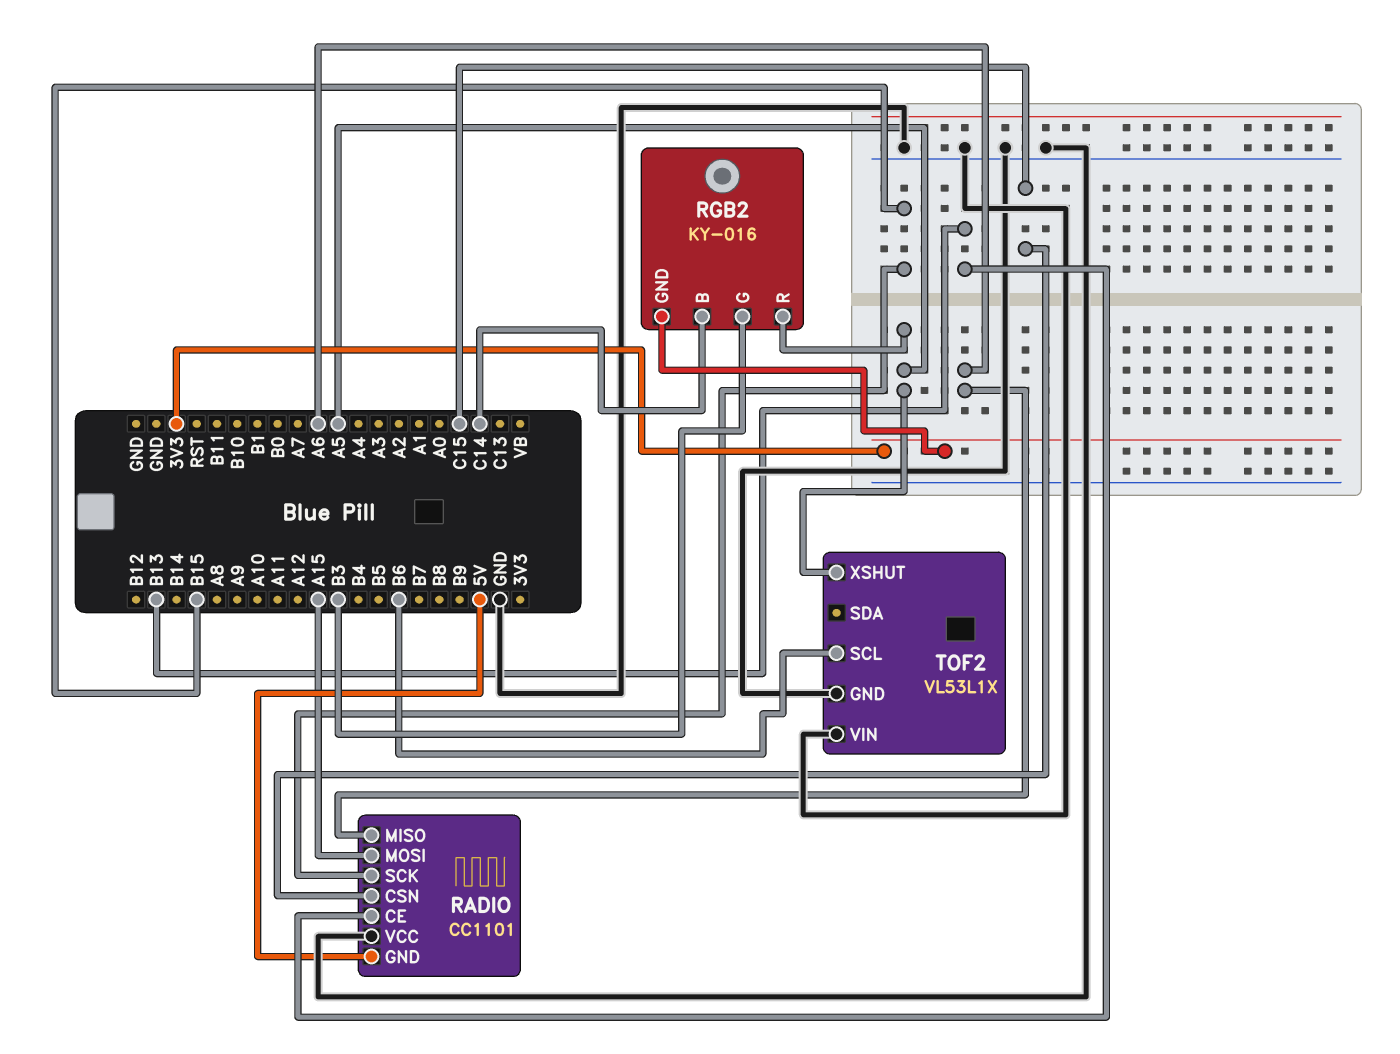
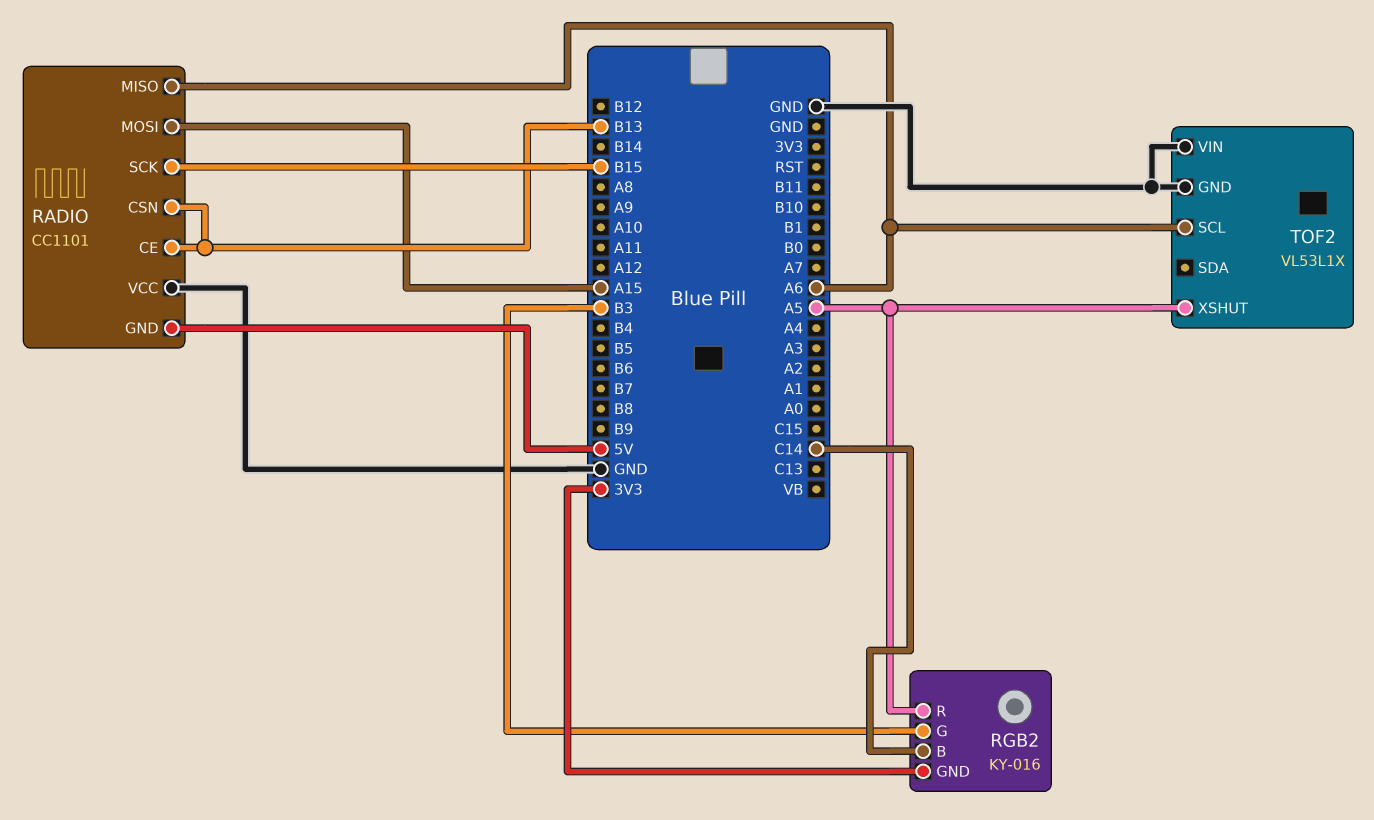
RADIO pin CSN: C15 -> B13
TOF2 pin SCL: B6 -> A6

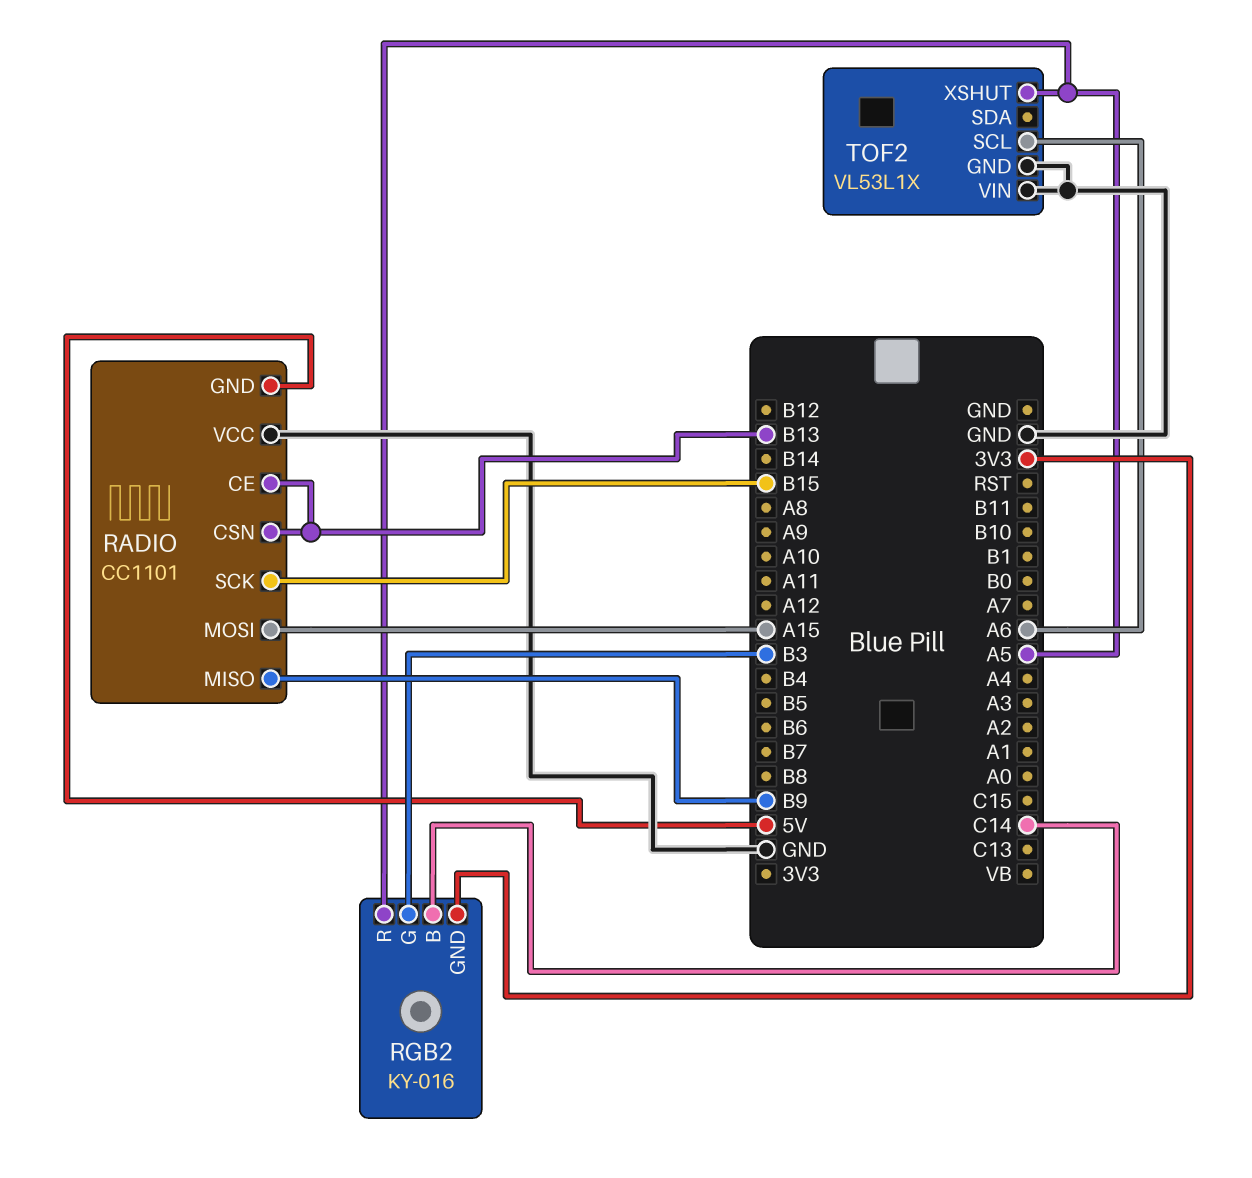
RADIO pin MISO: A6 -> B9

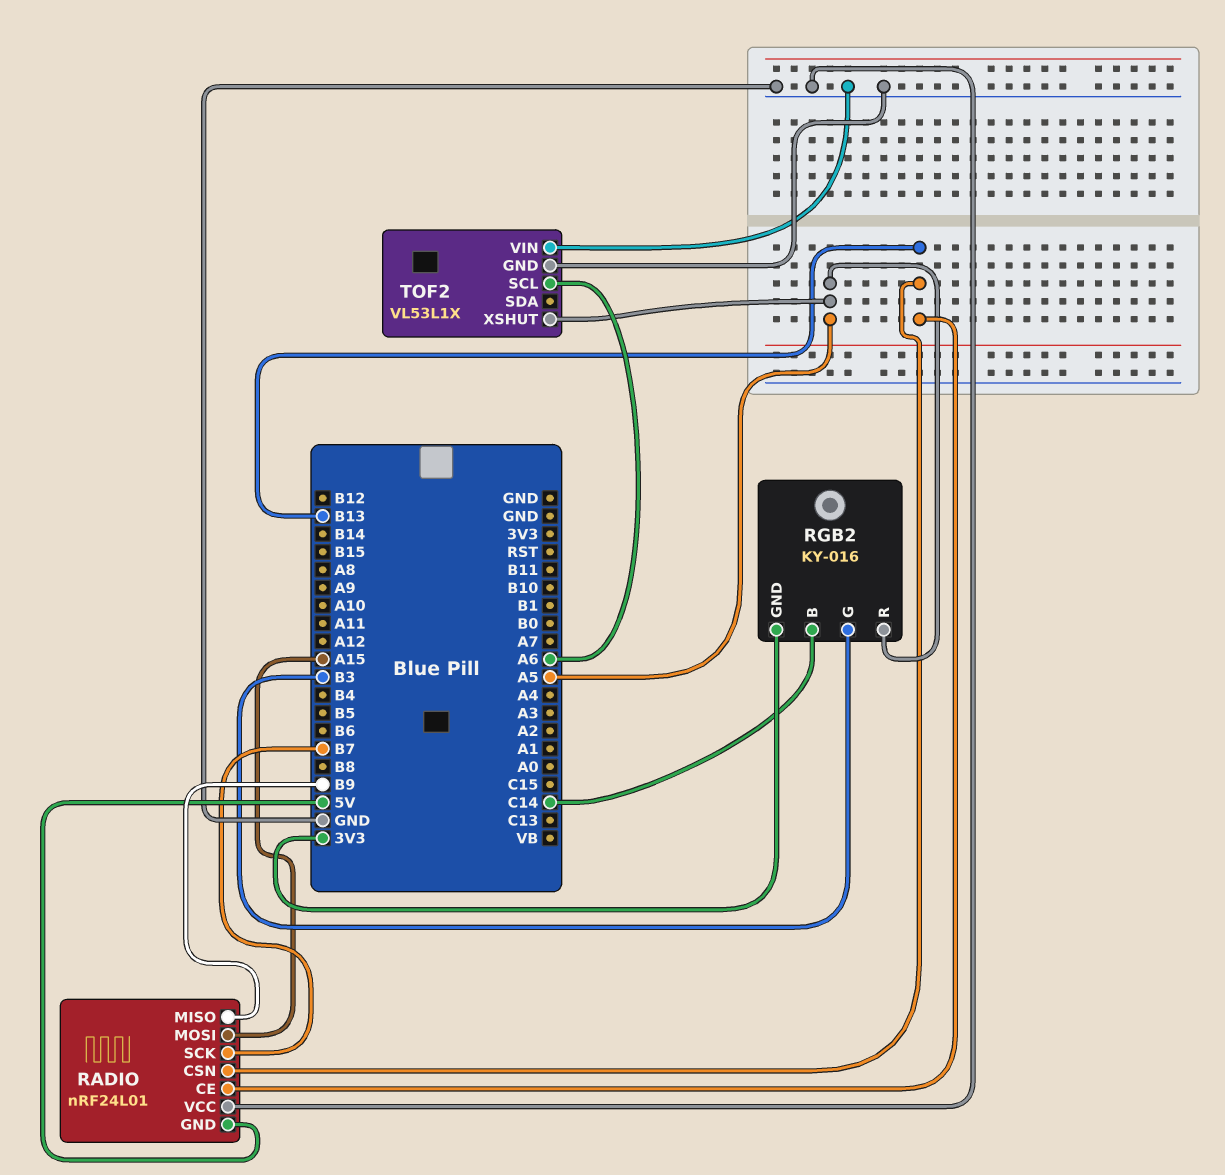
RADIO: CC1101 -> nRF24L01
RADIO pin SCK: B15 -> B7

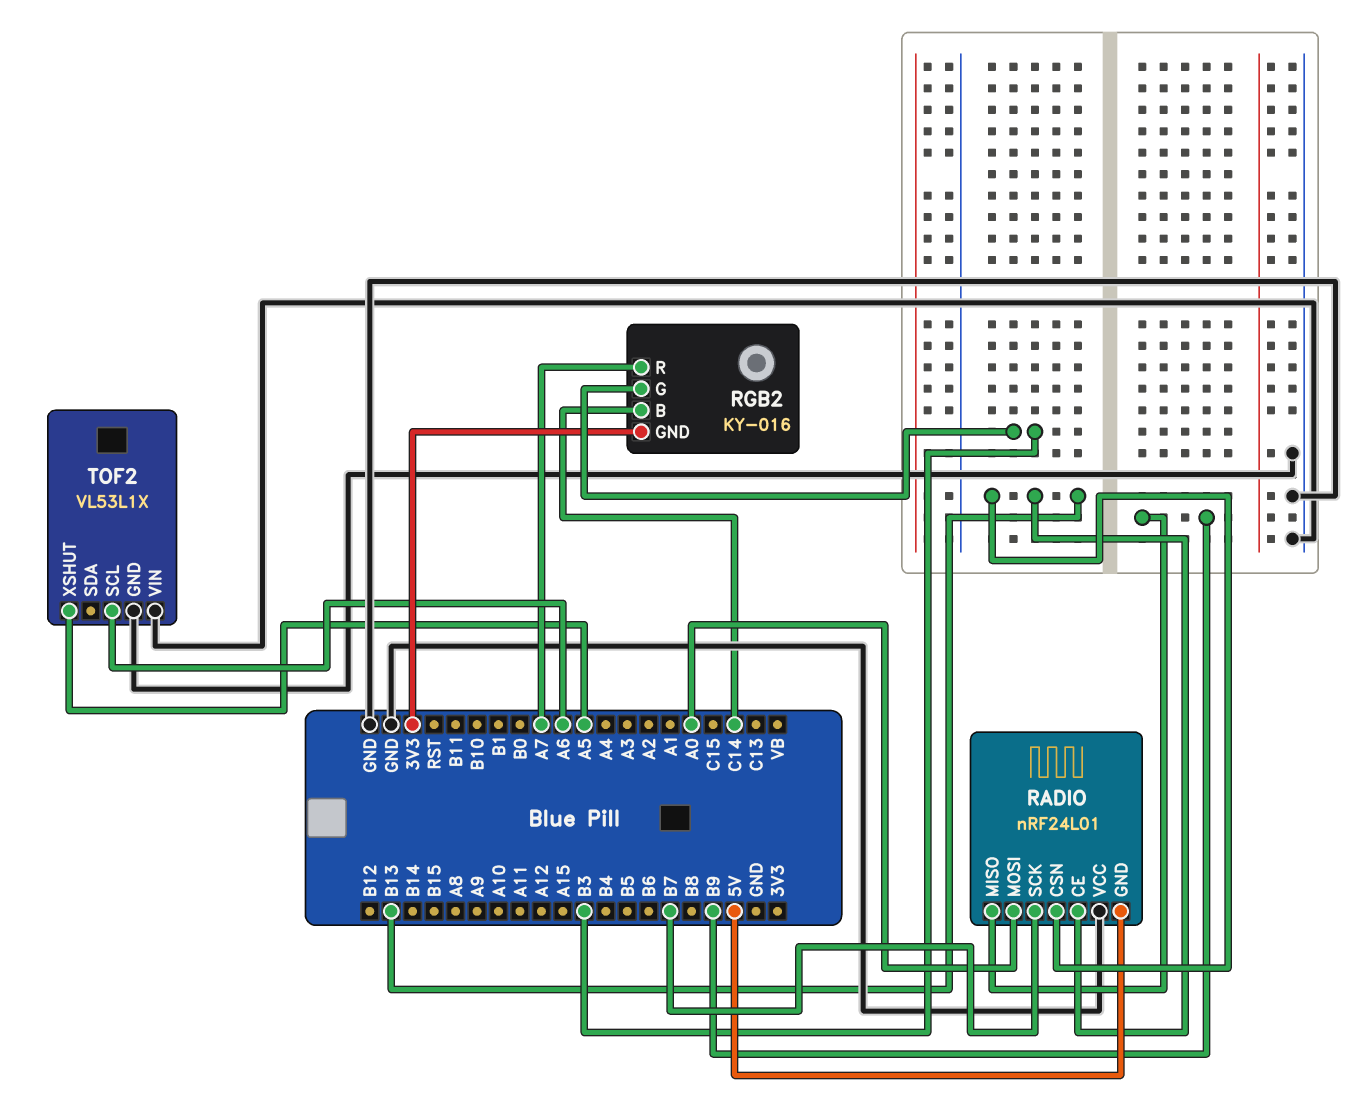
RADIO pin MOSI: A15 -> A0
RGB2 pin R: A5 -> A7

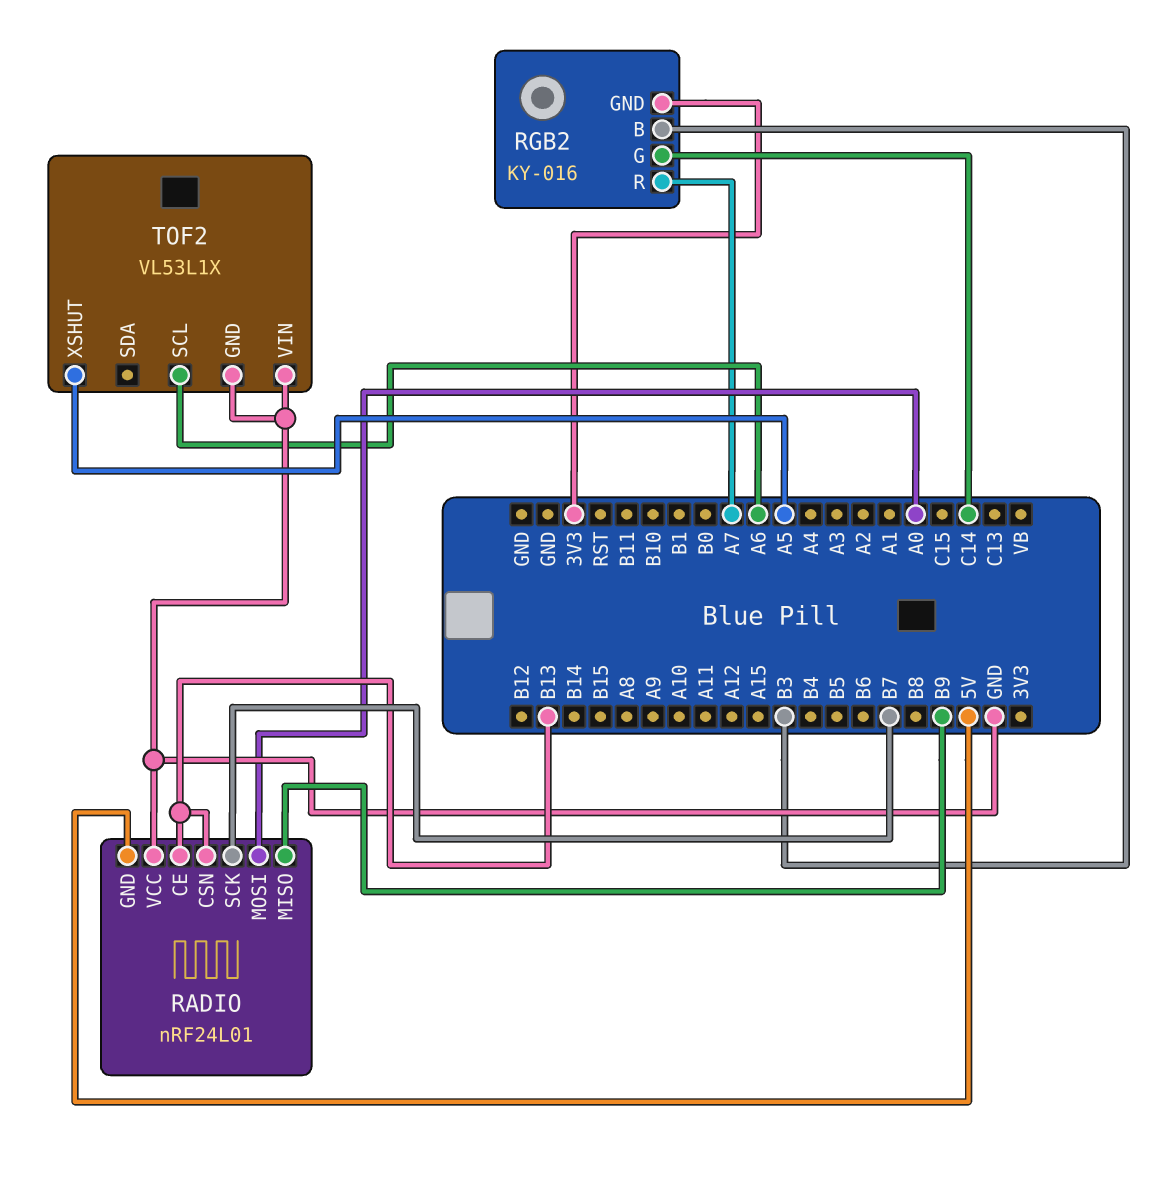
RGB2 pin B: C14 -> B3
RGB2 pin G: B3 -> C14

